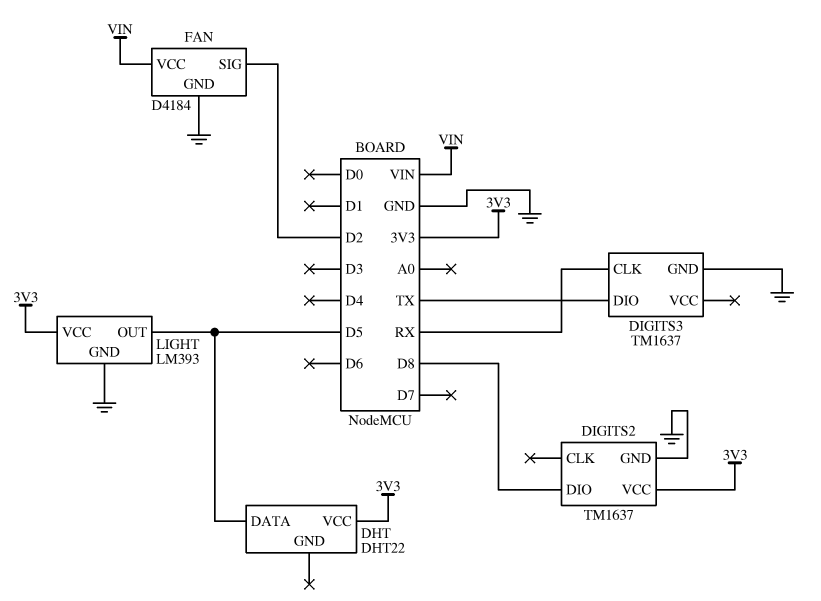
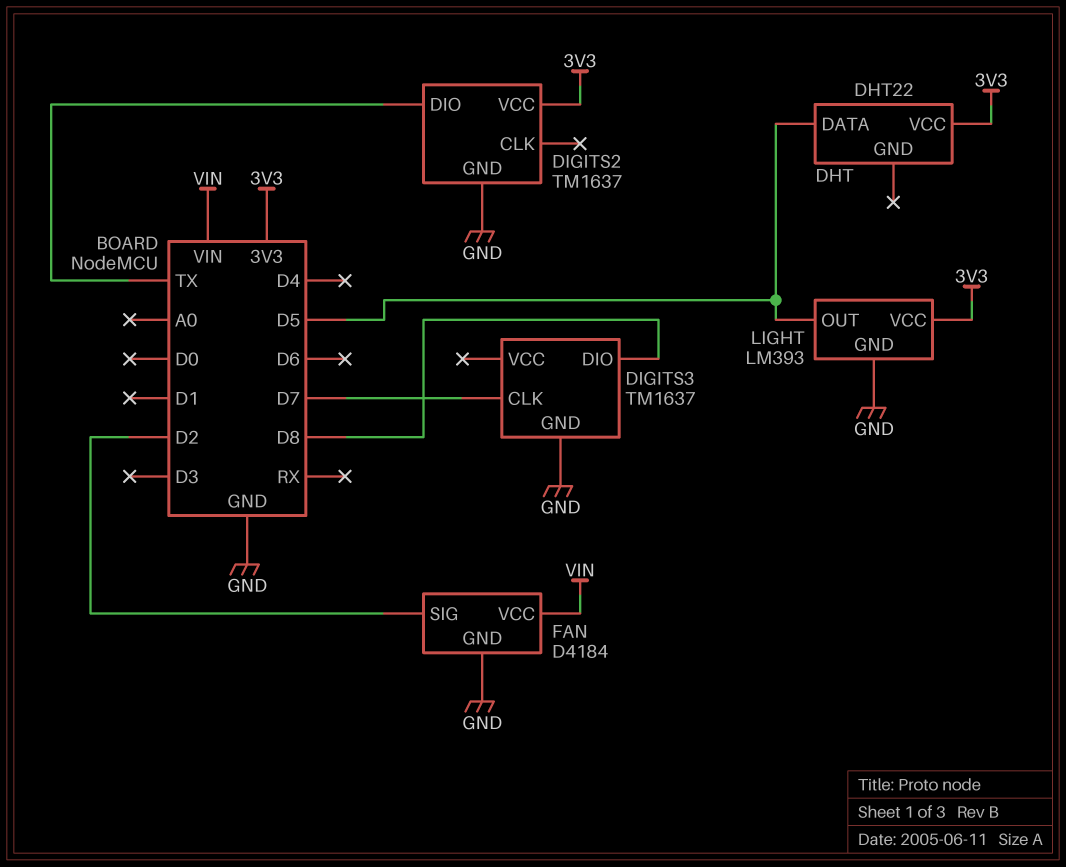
DIGITS2 pin DIO: D8 -> TX
DIGITS3 pin CLK: RX -> D7
DIGITS3 pin DIO: TX -> D8

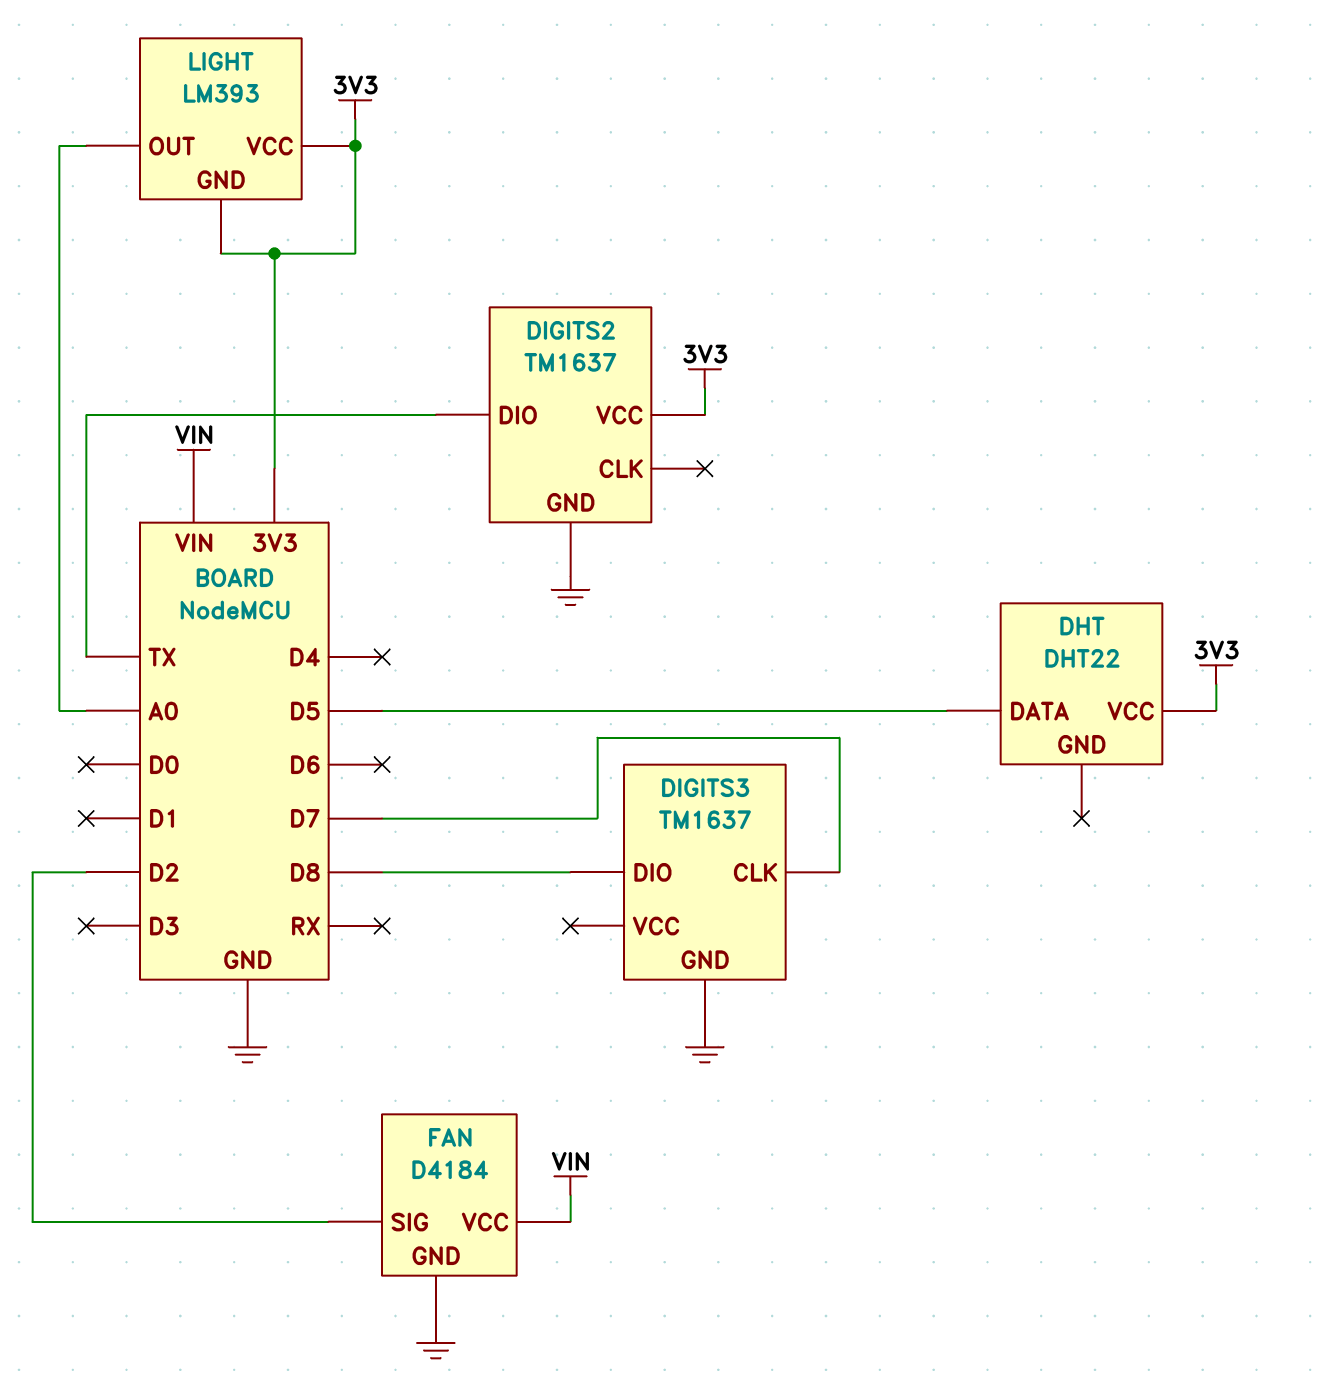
LIGHT pin GND: GND -> 3V3
LIGHT pin OUT: D5 -> A0

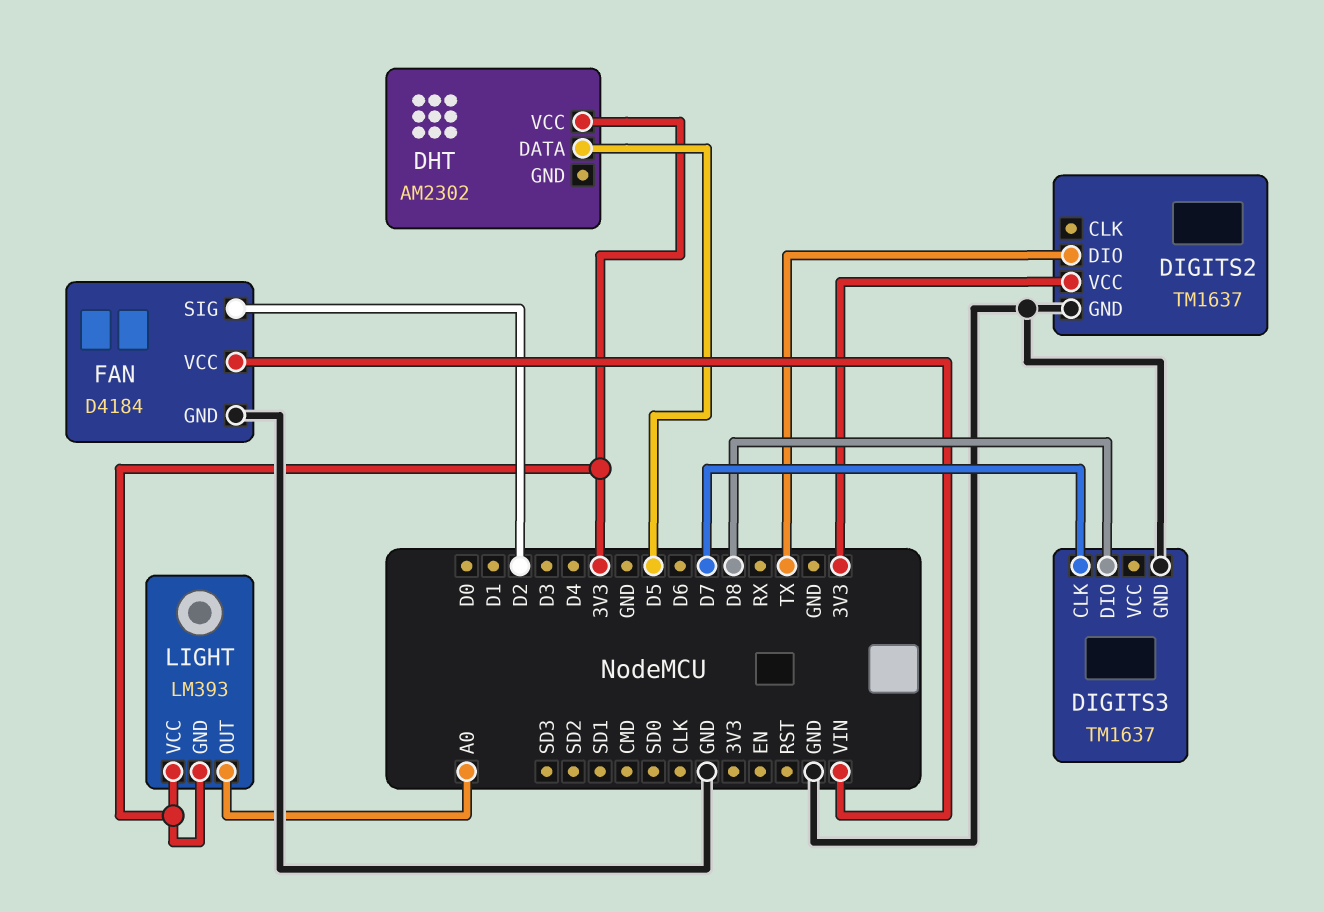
DHT: DHT22 -> AM2302

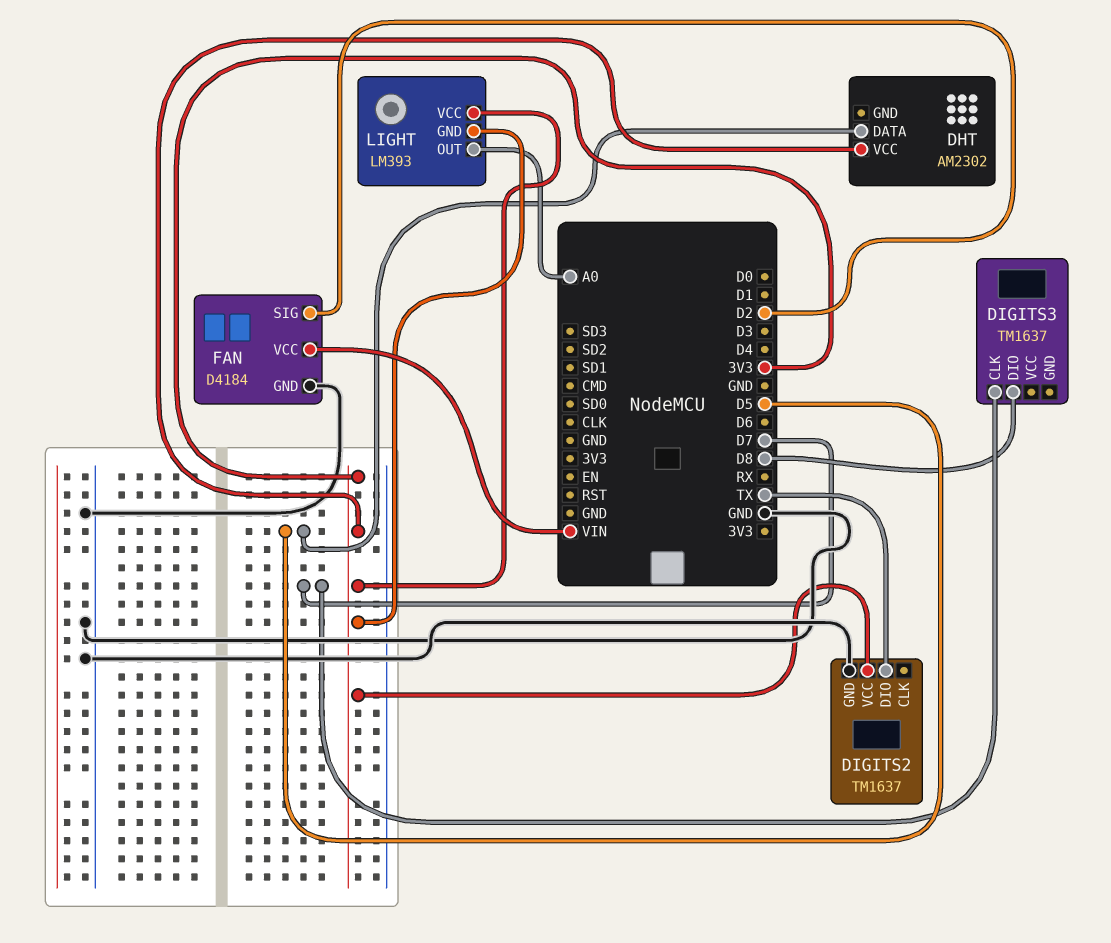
DIGITS3 pin GND: GND -> none

